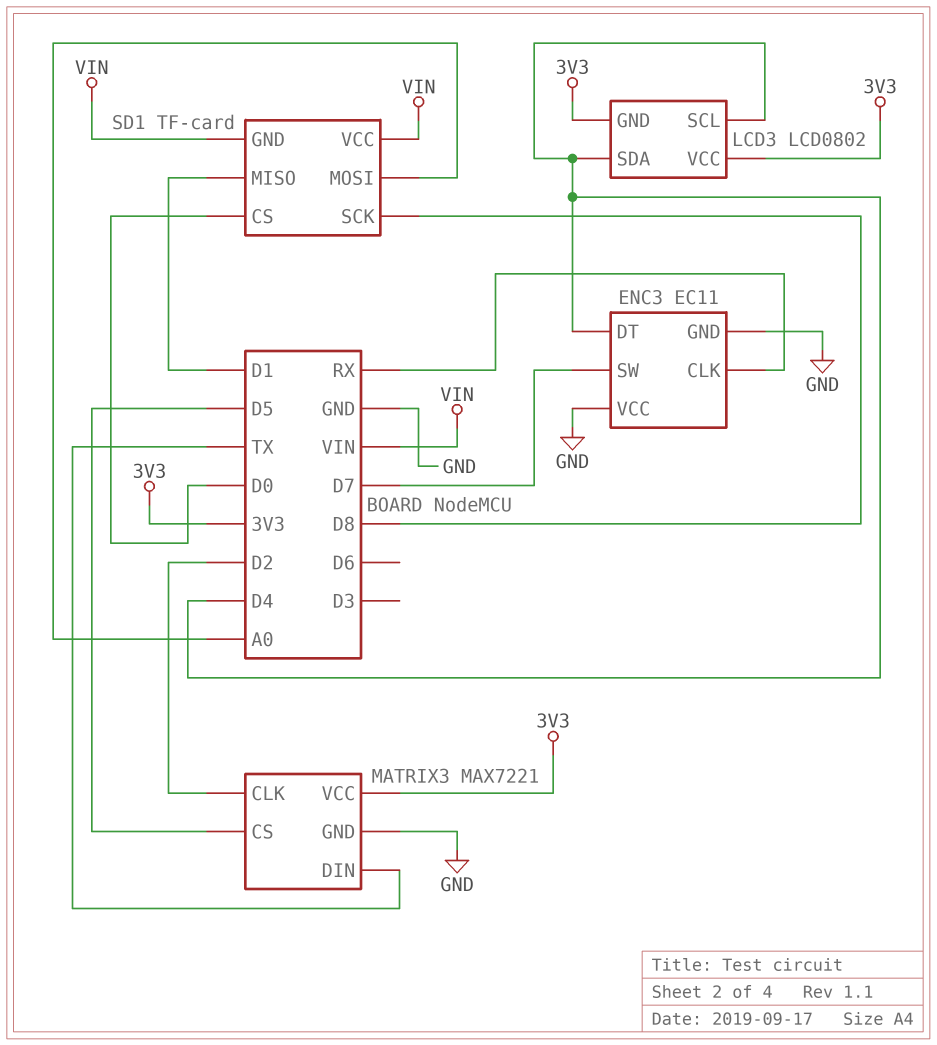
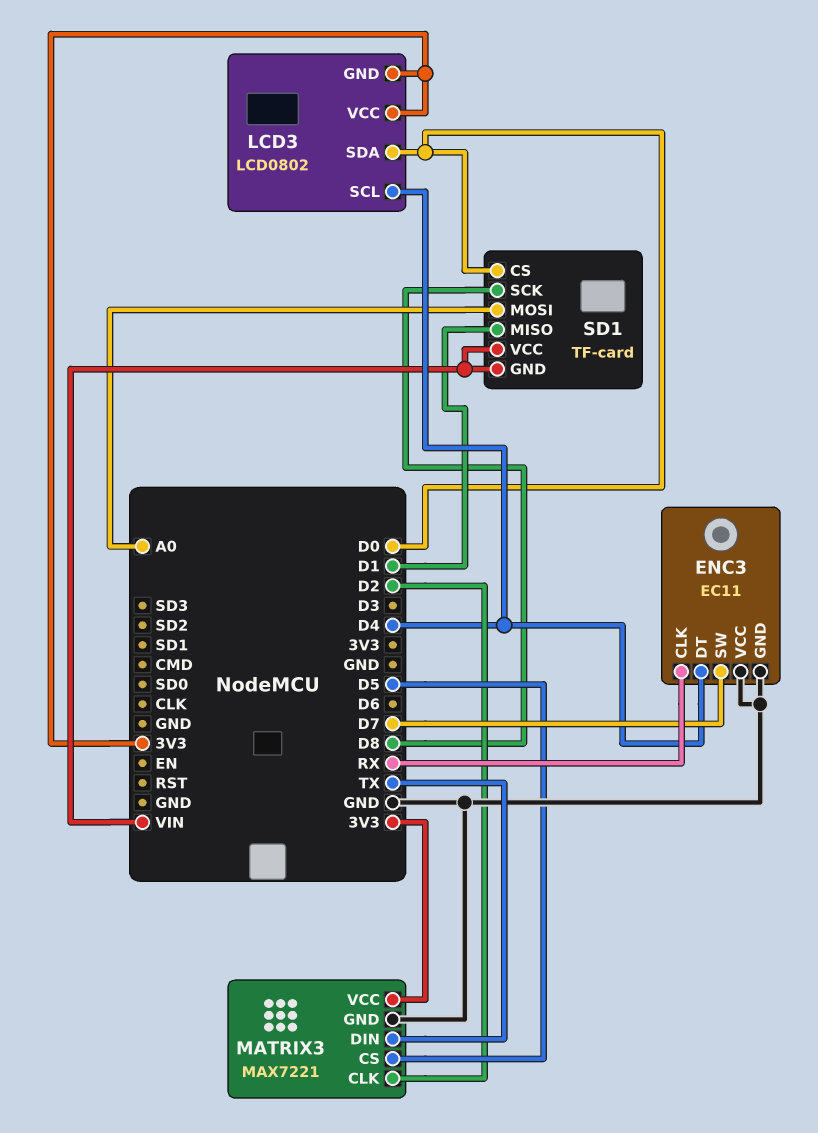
LCD3 pin SDA: D4 -> D0

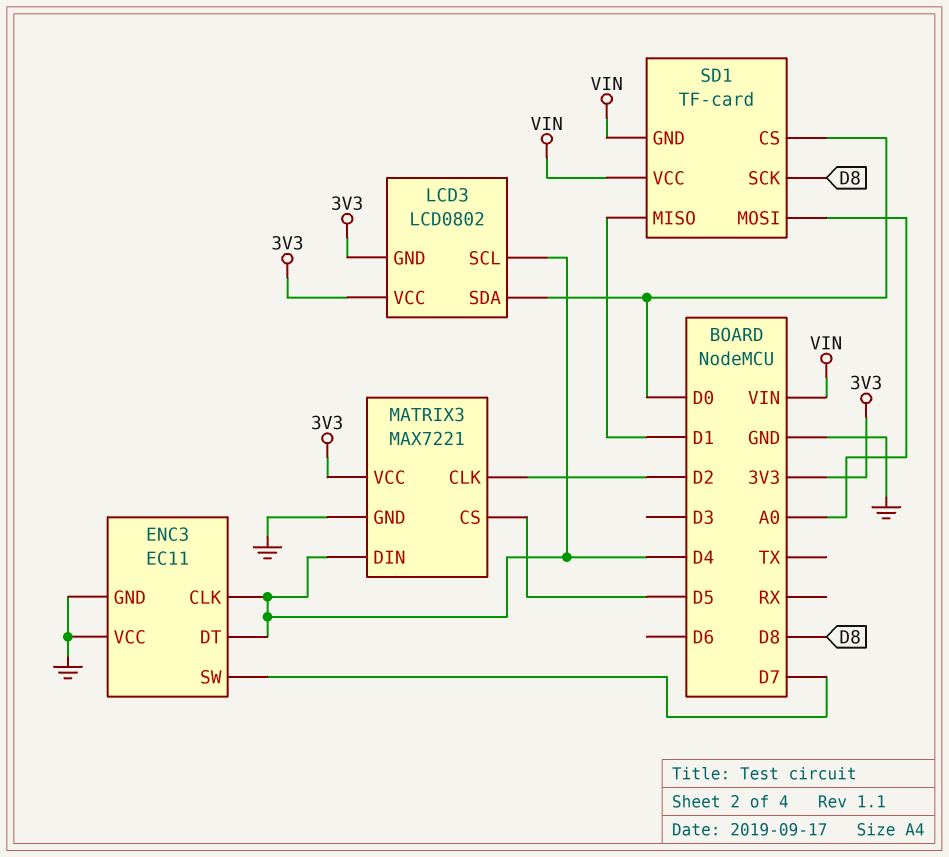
ENC3 pin CLK: RX -> D4
MATRIX3 pin DIN: TX -> D4

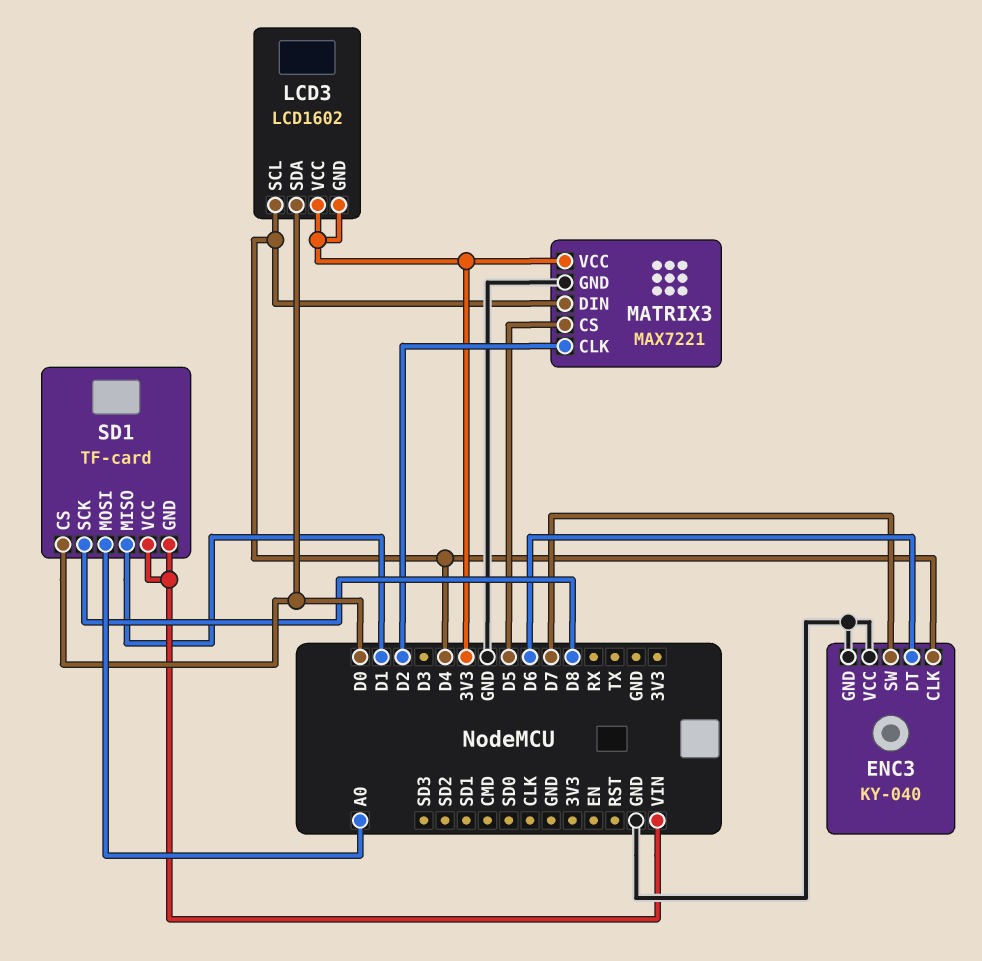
ENC3: EC11 -> KY-040
ENC3 pin DT: D4 -> D6
LCD3: LCD0802 -> LCD1602

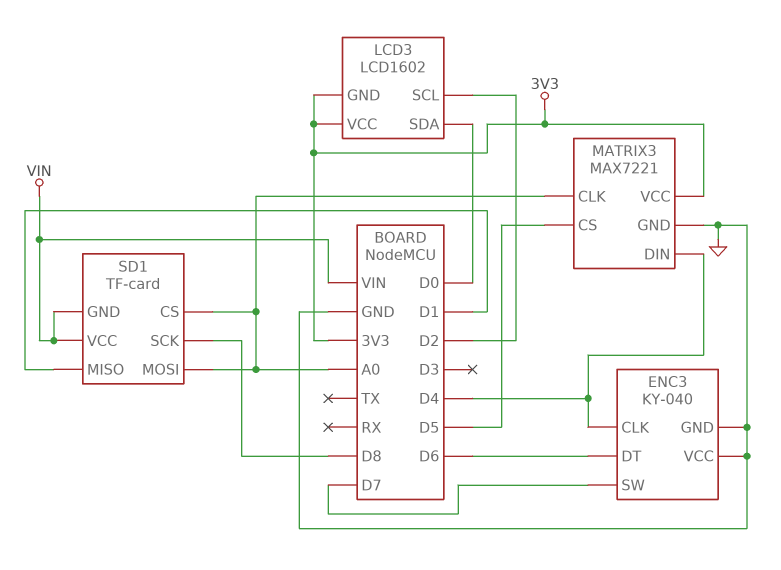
LCD3 pin SCL: D4 -> D2
MATRIX3 pin CLK: D2 -> A0
SD1 pin CS: D0 -> A0

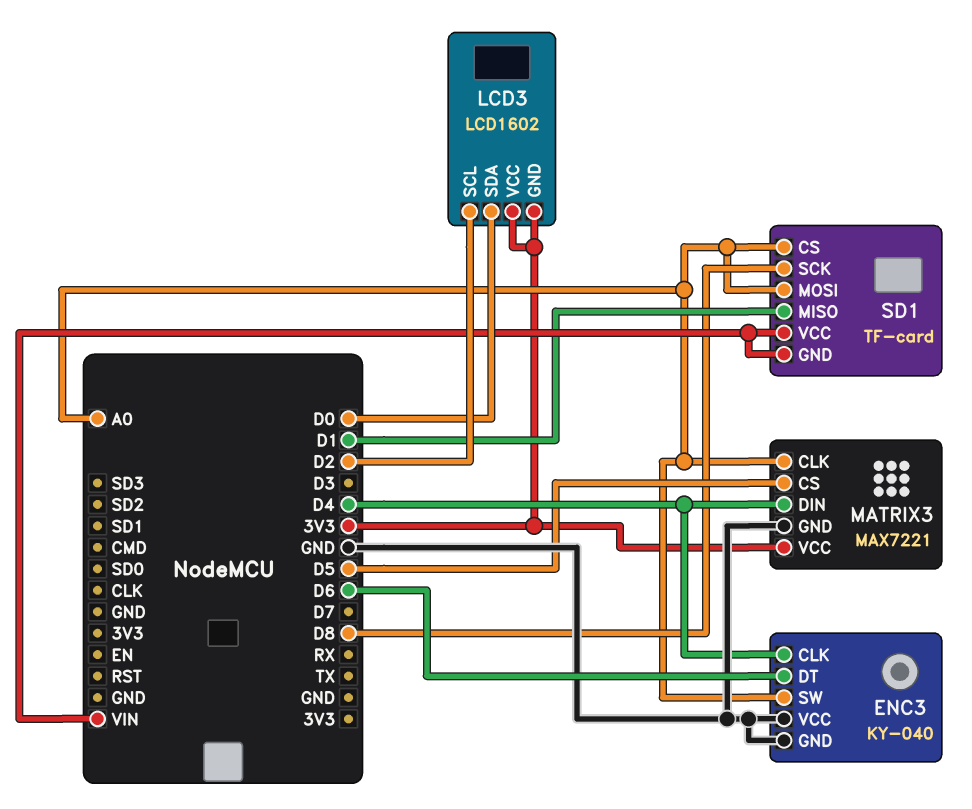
ENC3 pin SW: D7 -> A0

